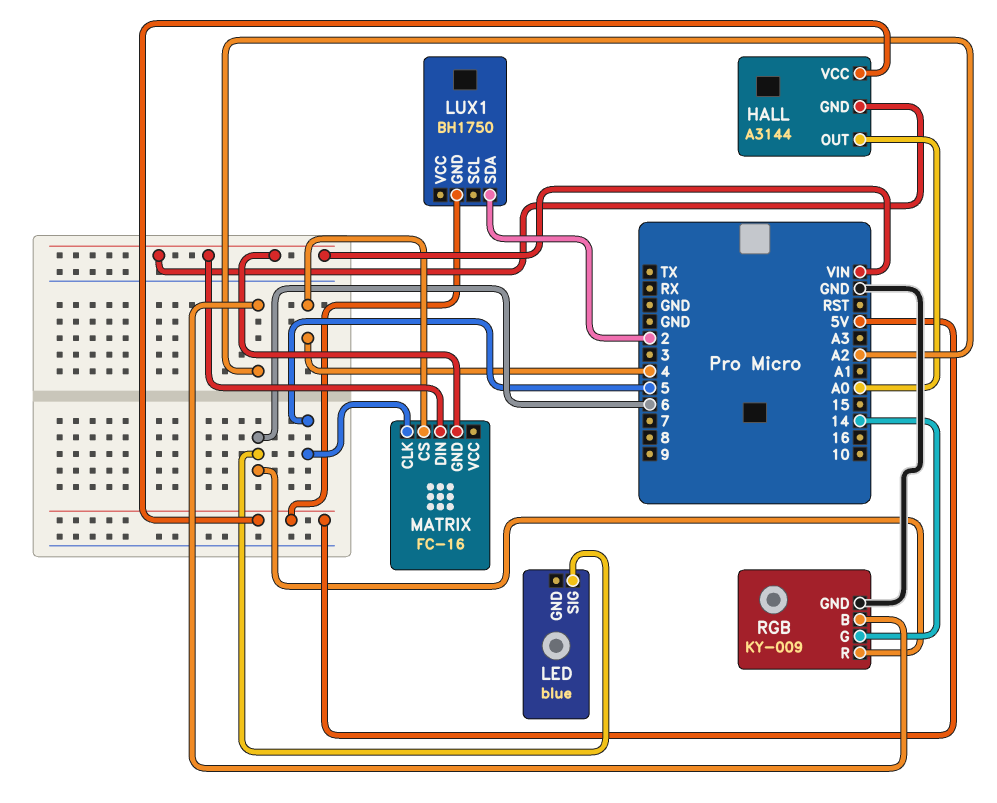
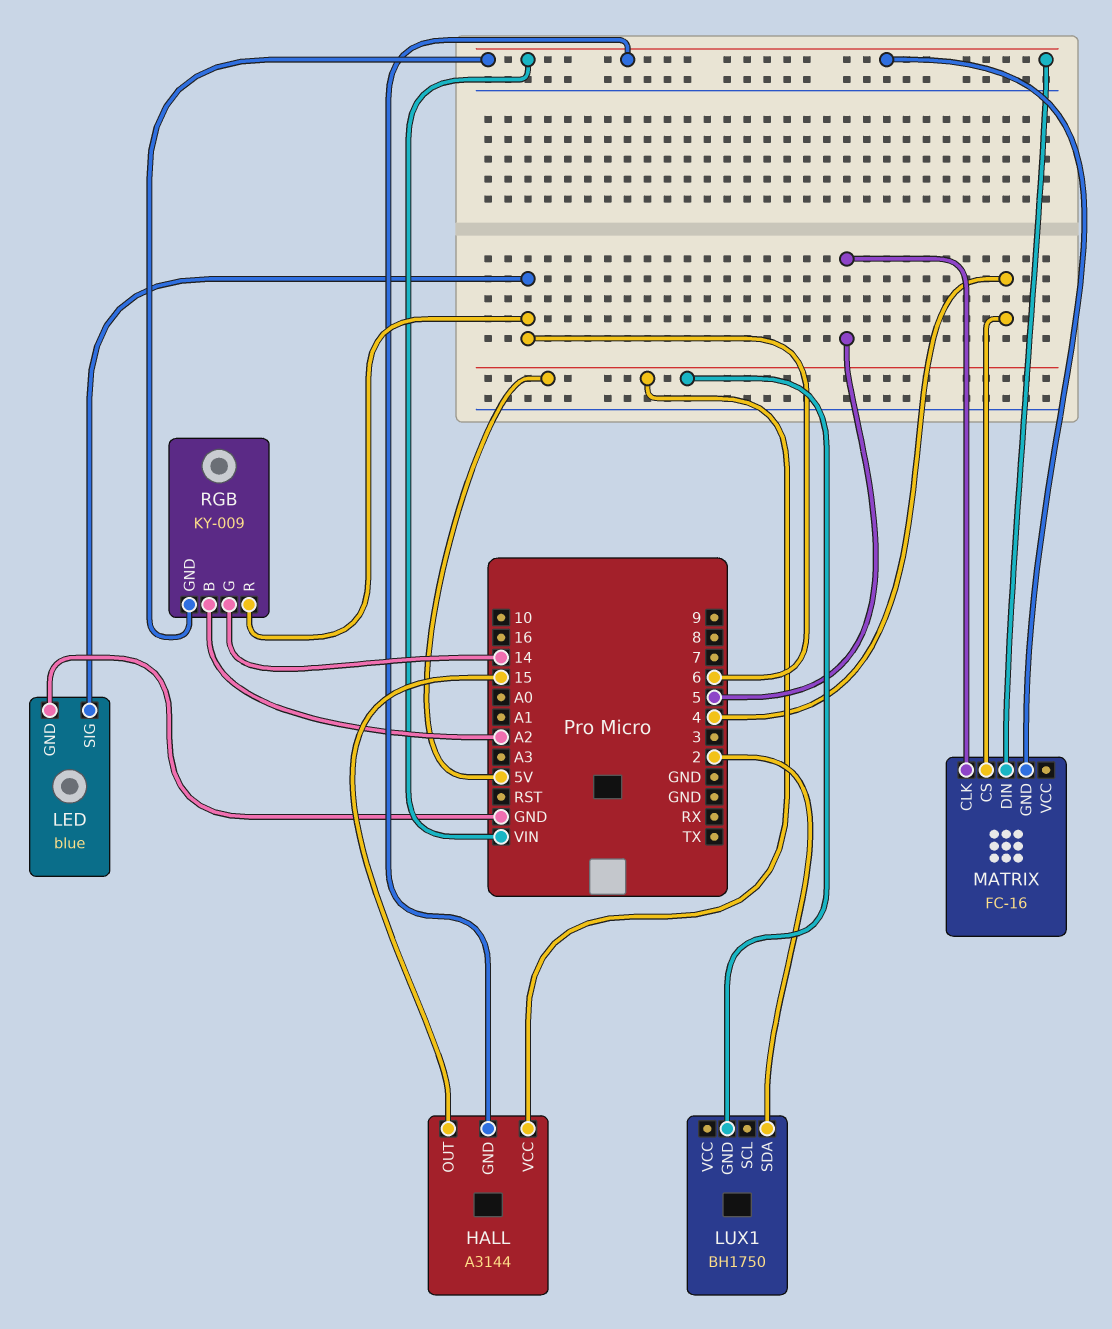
HALL pin OUT: A0 -> 15
LED pin GND: none -> GND
RGB pin GND: GND -> VIN

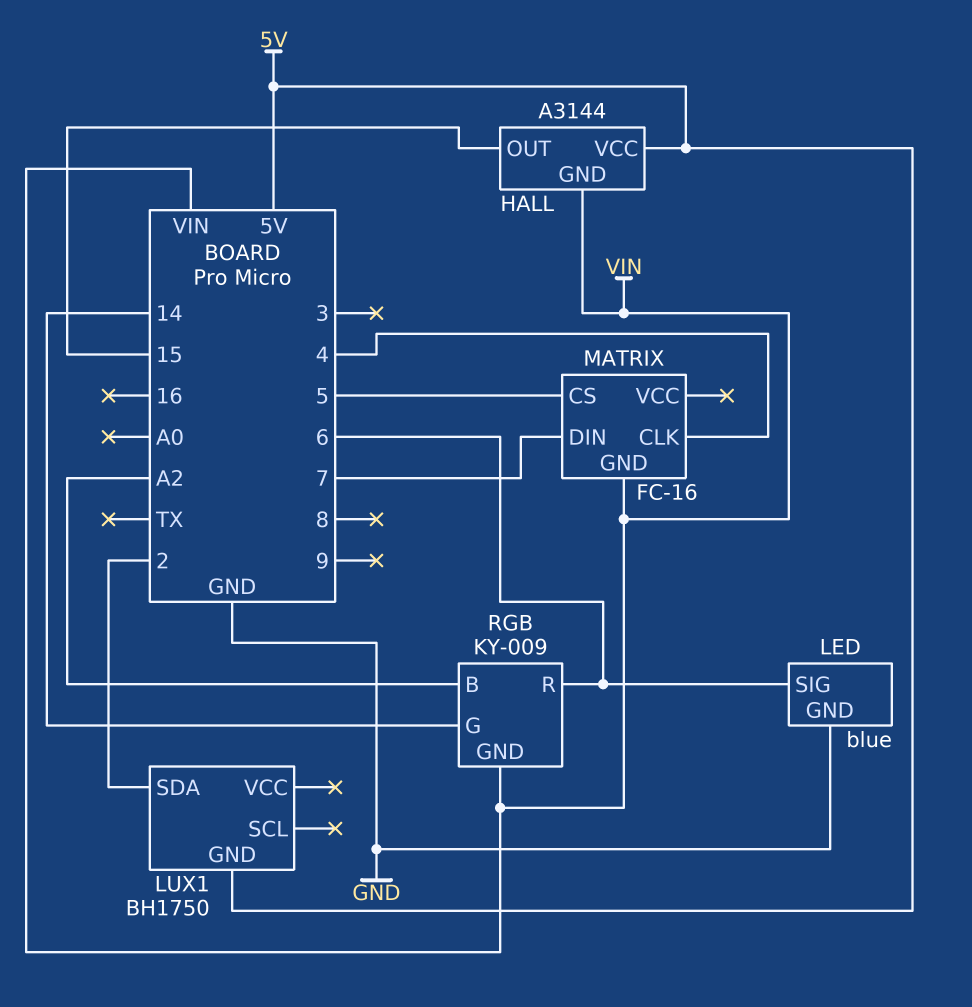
MATRIX pin CLK: 5 -> 4
MATRIX pin CS: 4 -> 5
MATRIX pin DIN: VIN -> 7

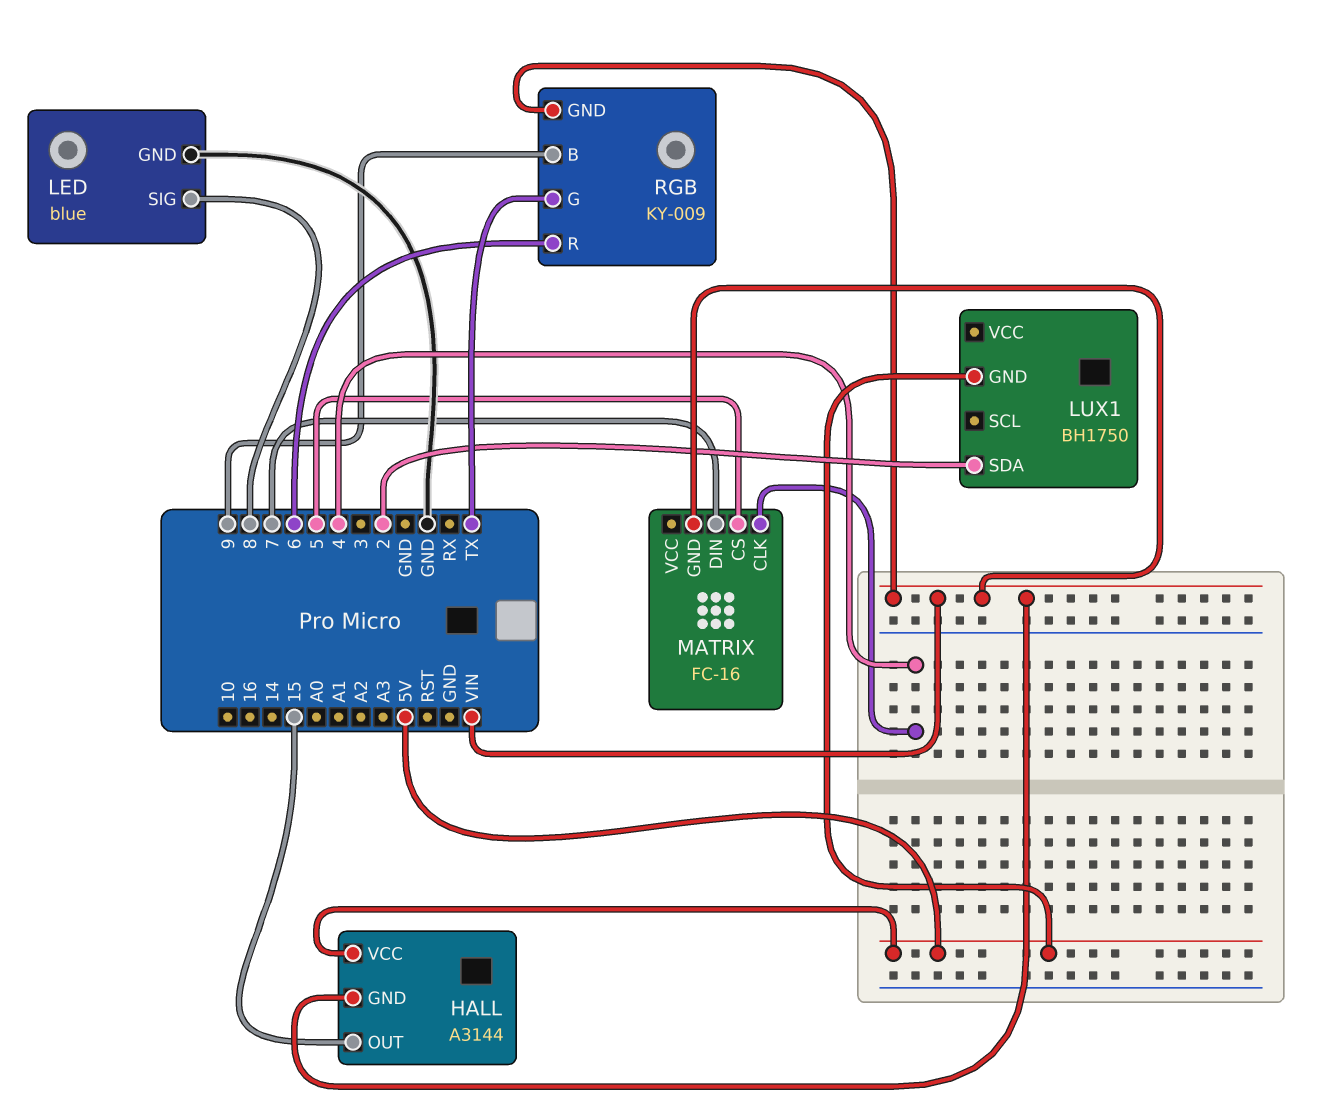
LED pin SIG: 6 -> 8
RGB pin B: A2 -> 9
RGB pin G: 14 -> TX

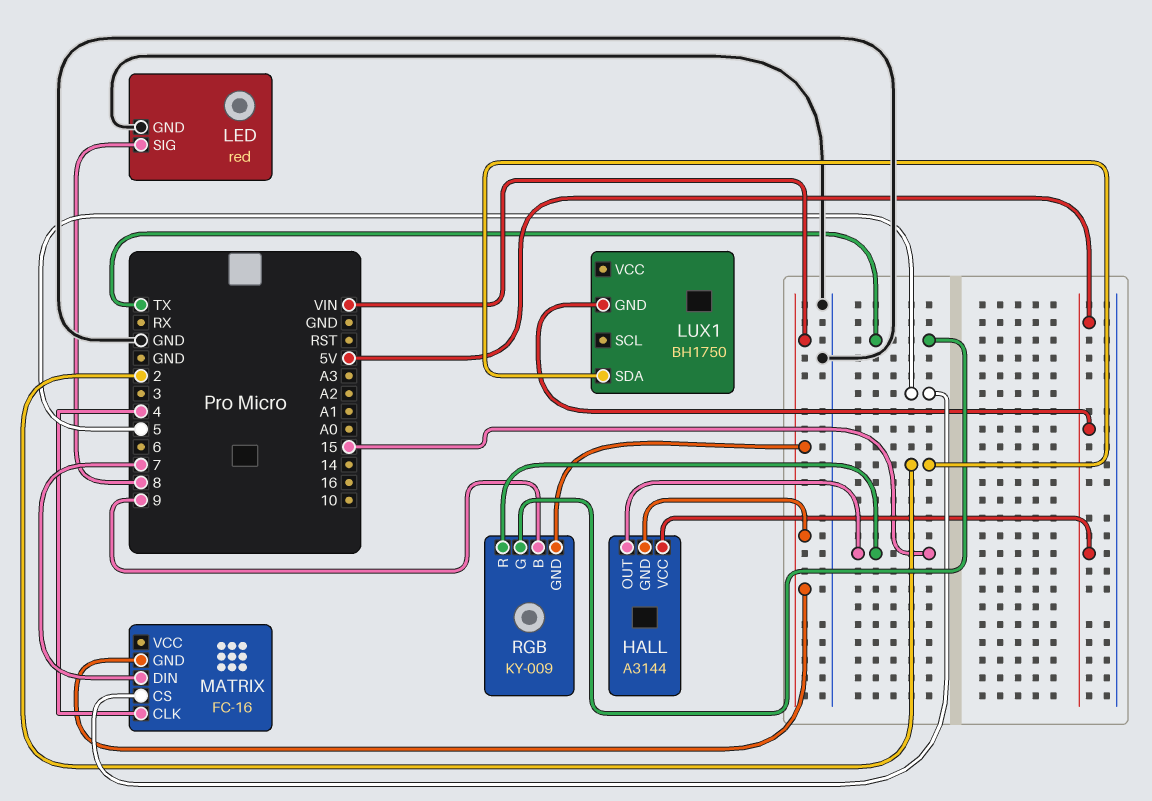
LED: blue -> red
RGB pin R: 6 -> 15

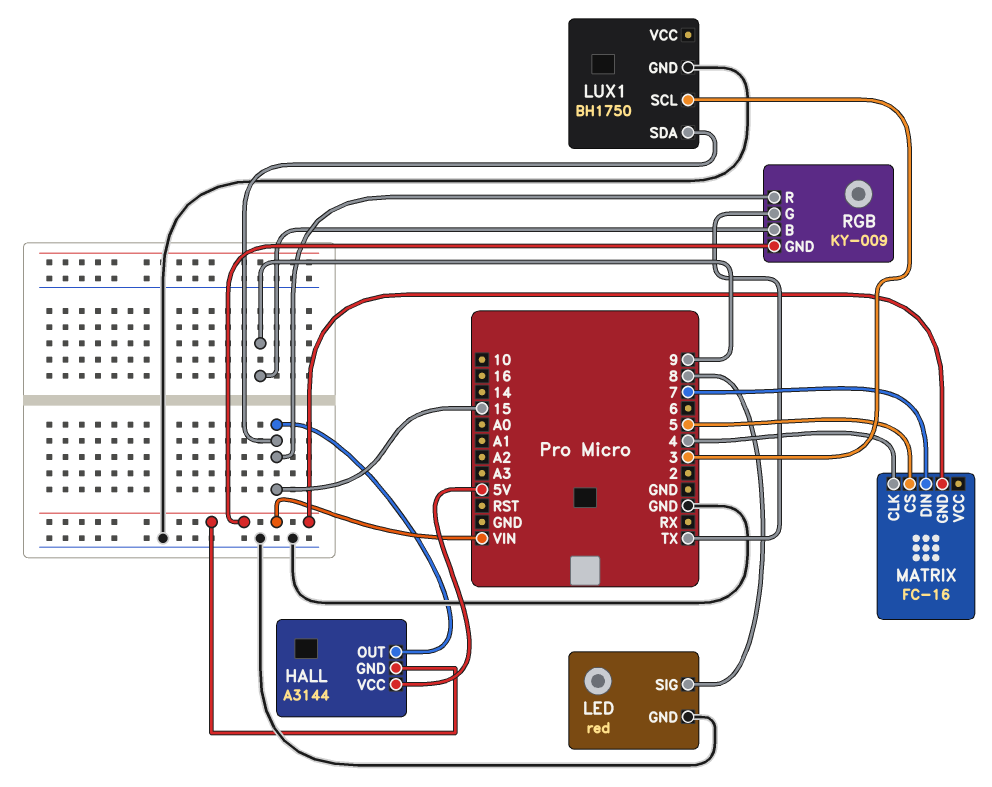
LUX1 pin GND: 5V -> GND
LUX1 pin SCL: none -> 3
LUX1 pin SDA: 2 -> 15

